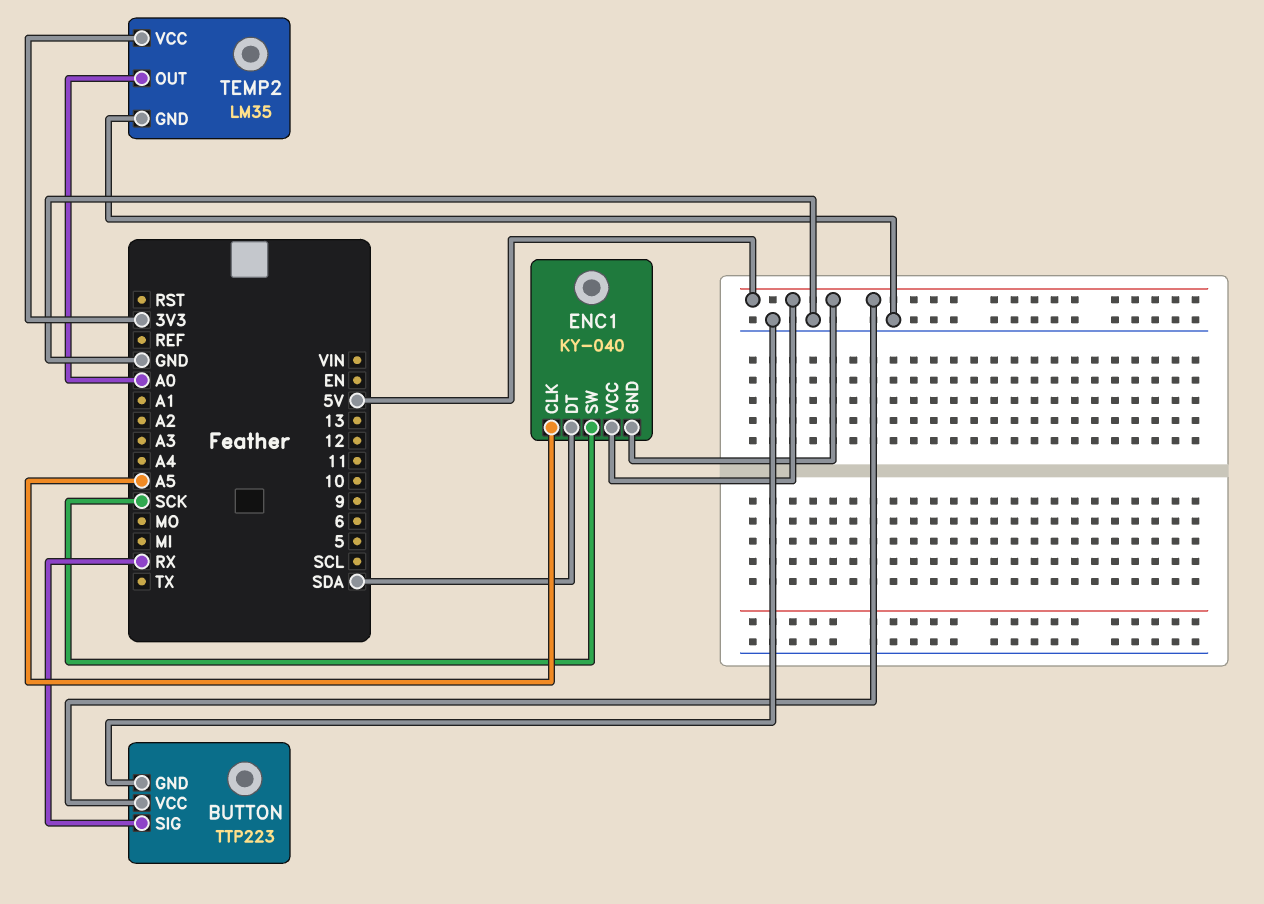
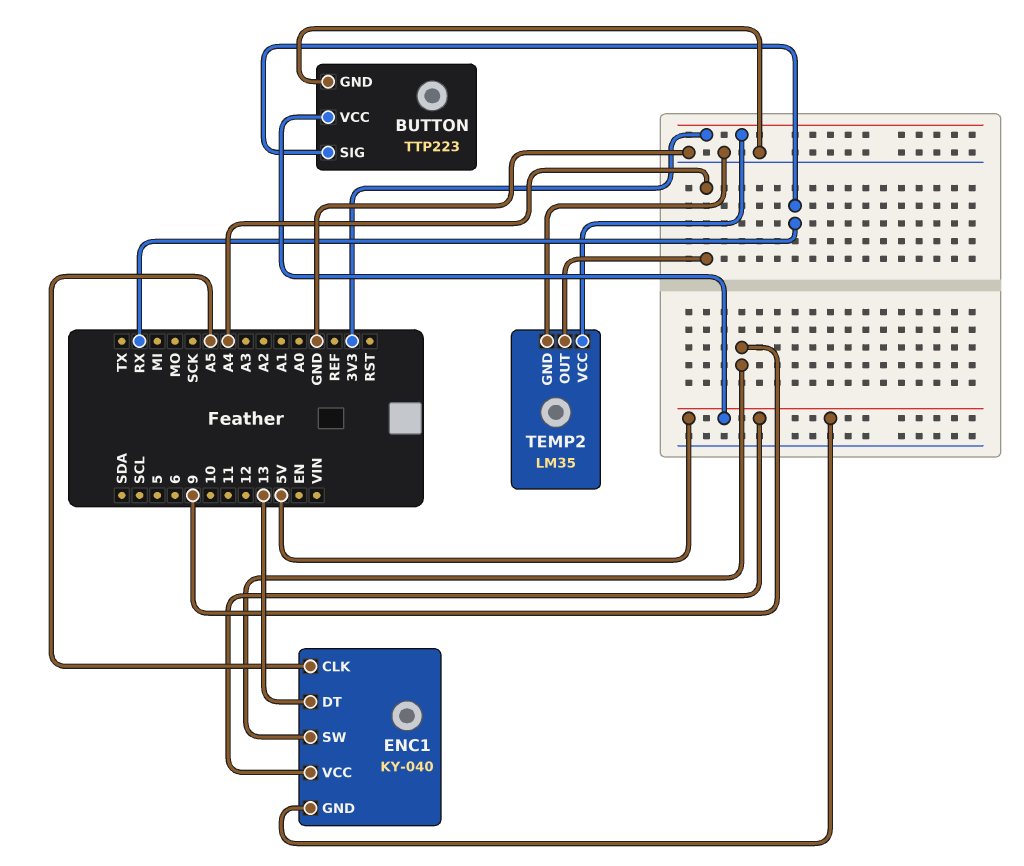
ENC1 pin DT: SDA -> 13
ENC1 pin SW: SCK -> 9
TEMP2 pin OUT: A0 -> A4

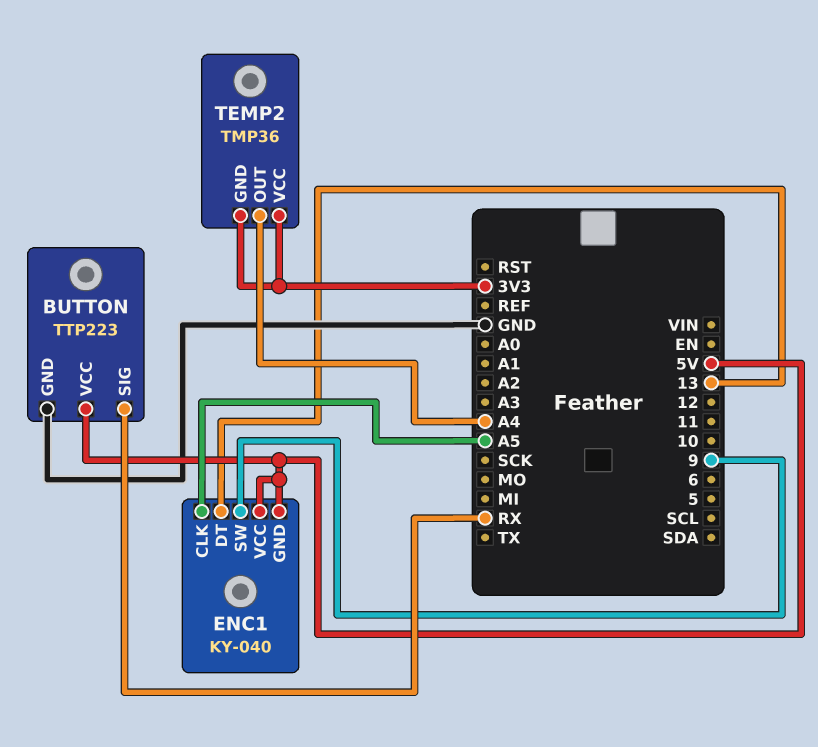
TEMP2: LM35 -> TMP36
TEMP2 pin GND: GND -> 3V3

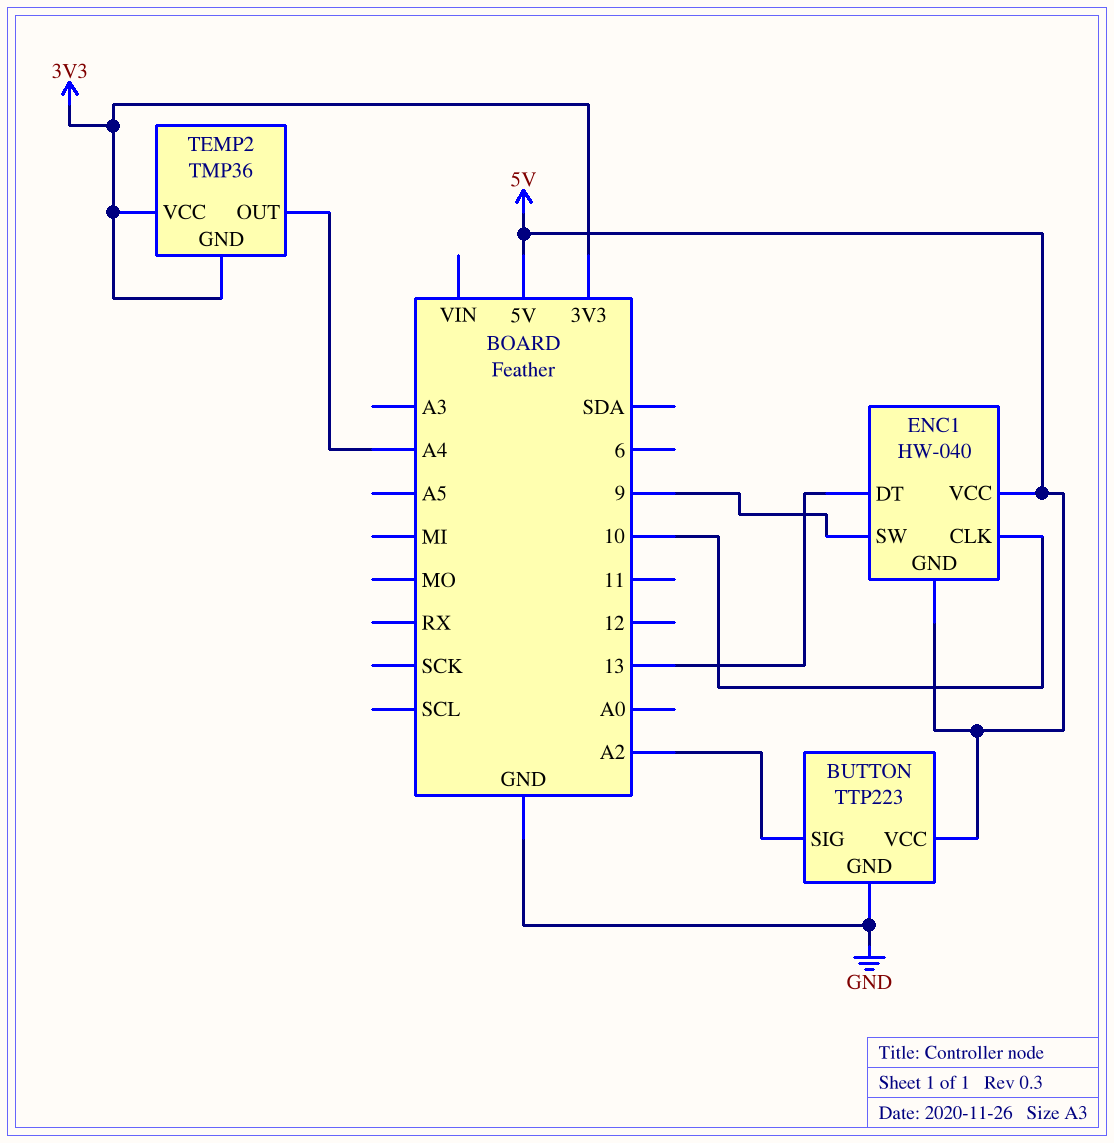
BUTTON pin SIG: RX -> A2
ENC1: KY-040 -> HW-040
ENC1 pin CLK: A5 -> 10

